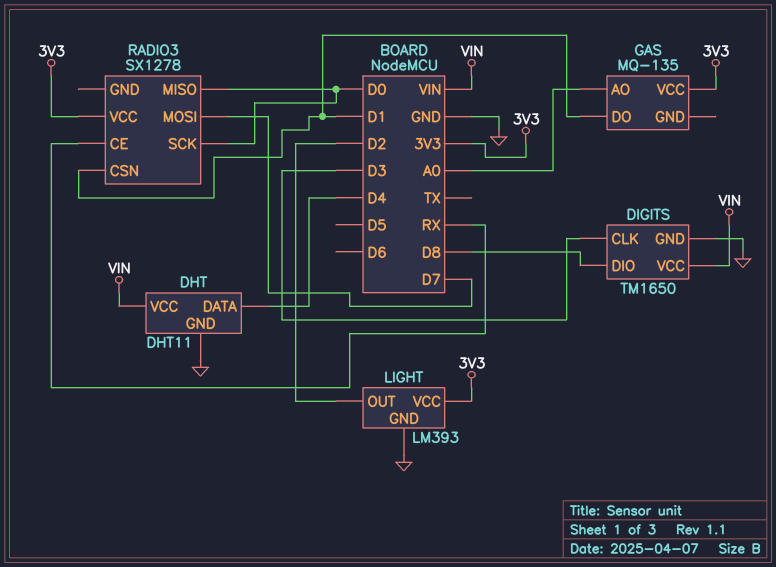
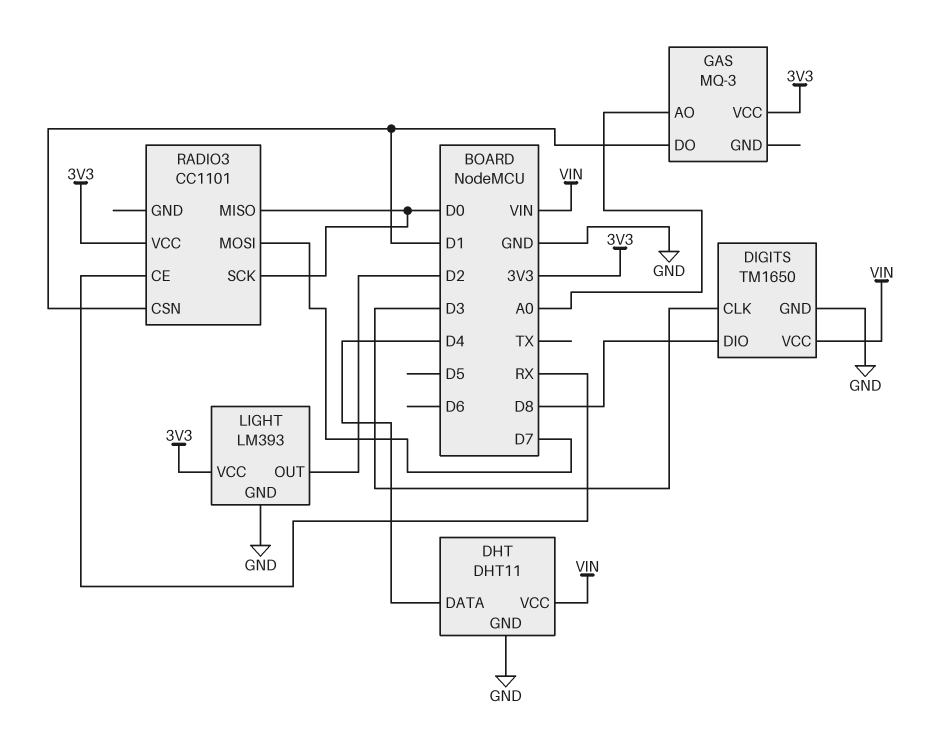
GAS: MQ-135 -> MQ-3
RADIO3: SX1278 -> CC1101

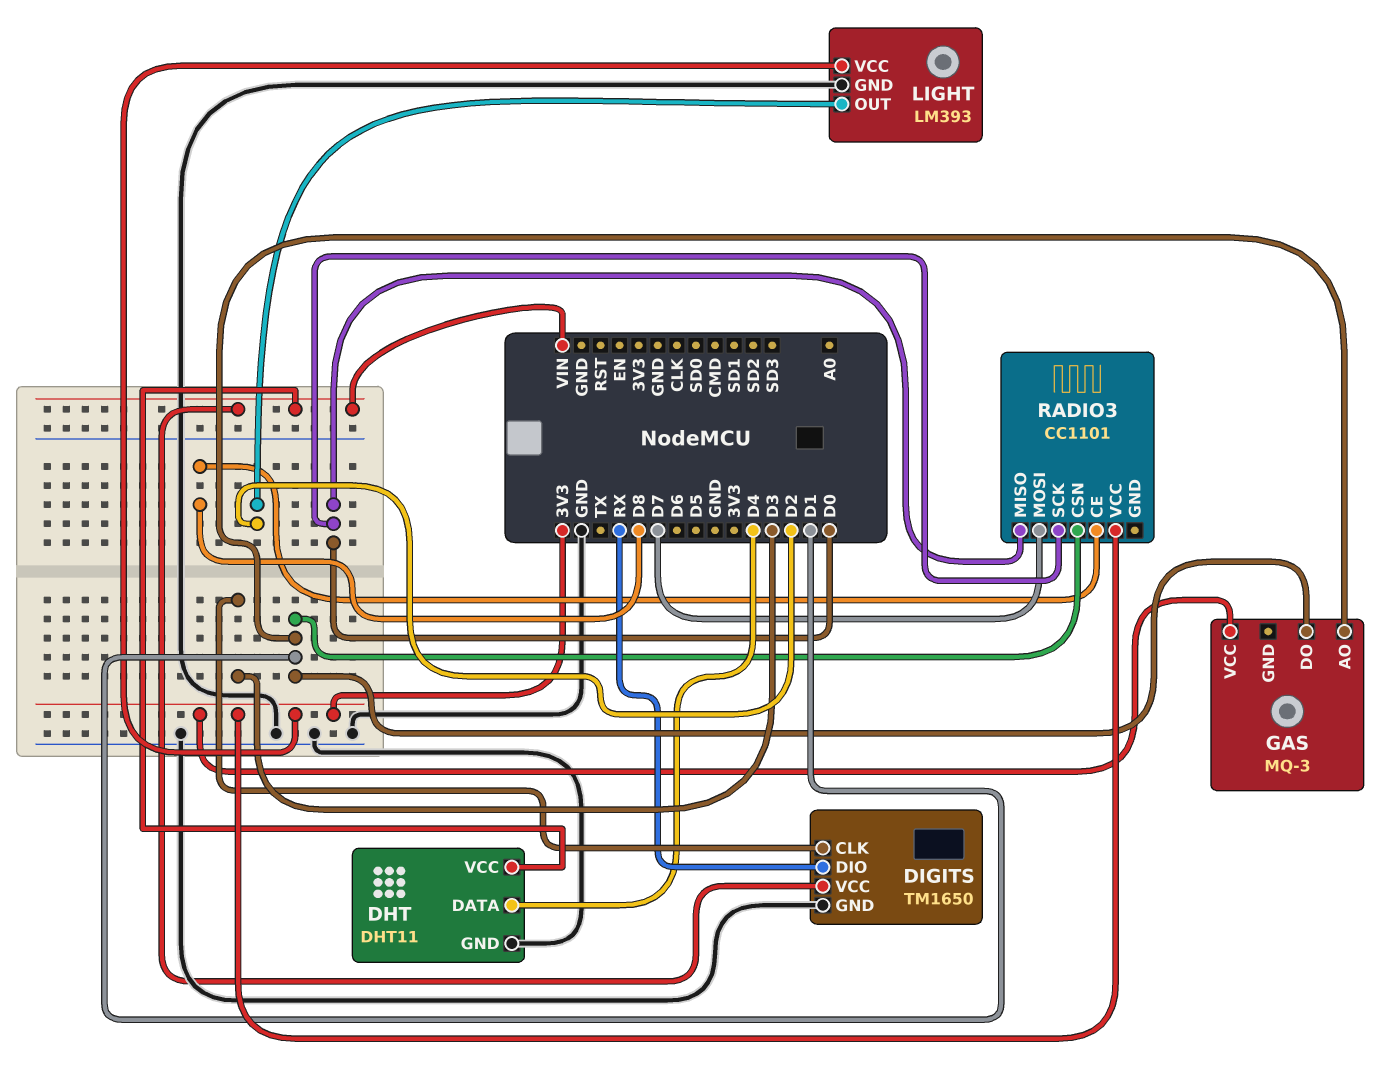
DIGITS pin DIO: D8 -> RX
GAS pin AO: A0 -> D1
RADIO3 pin CE: RX -> D8

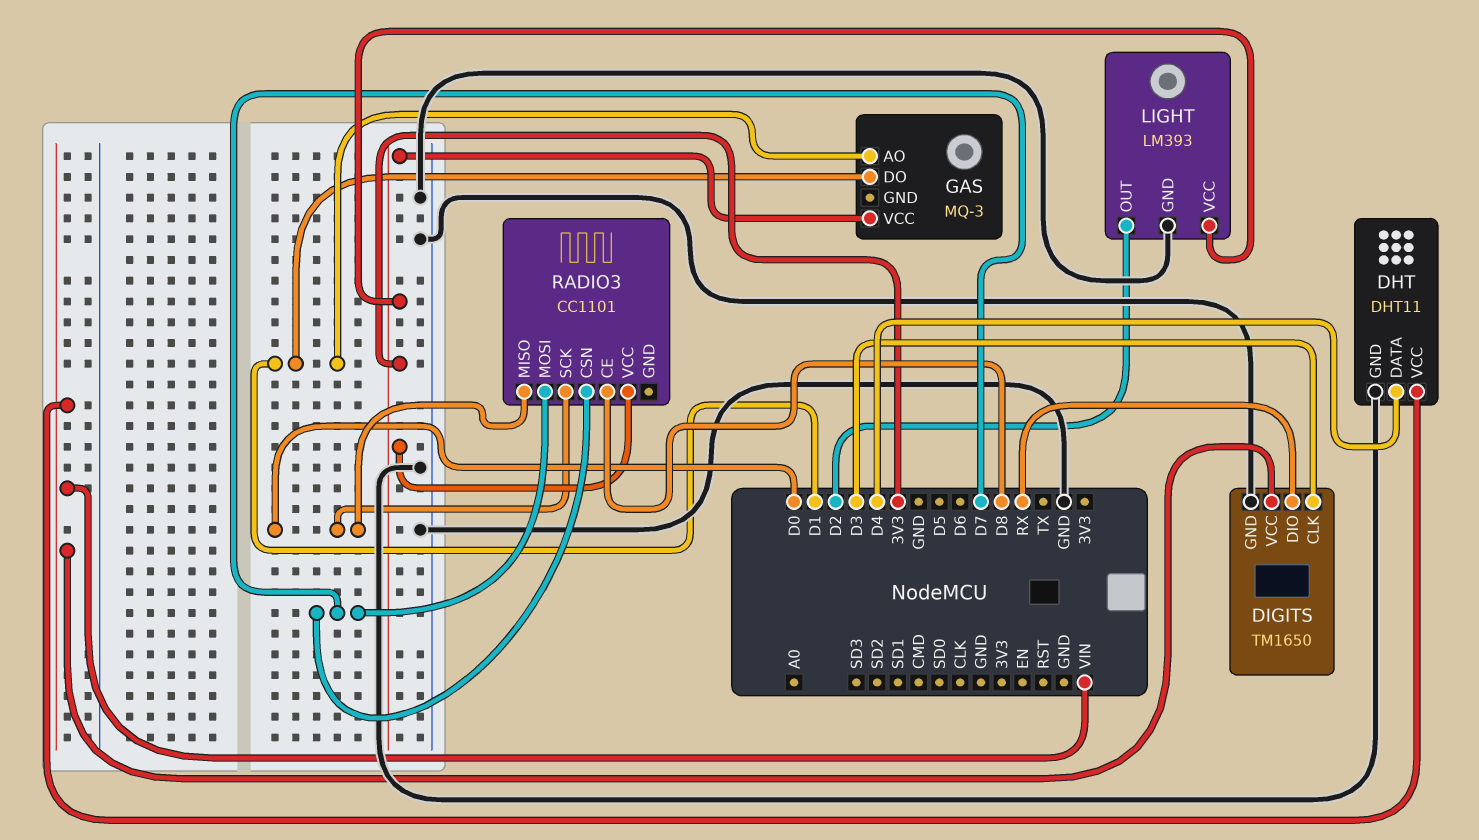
RADIO3 pin CSN: D1 -> D7

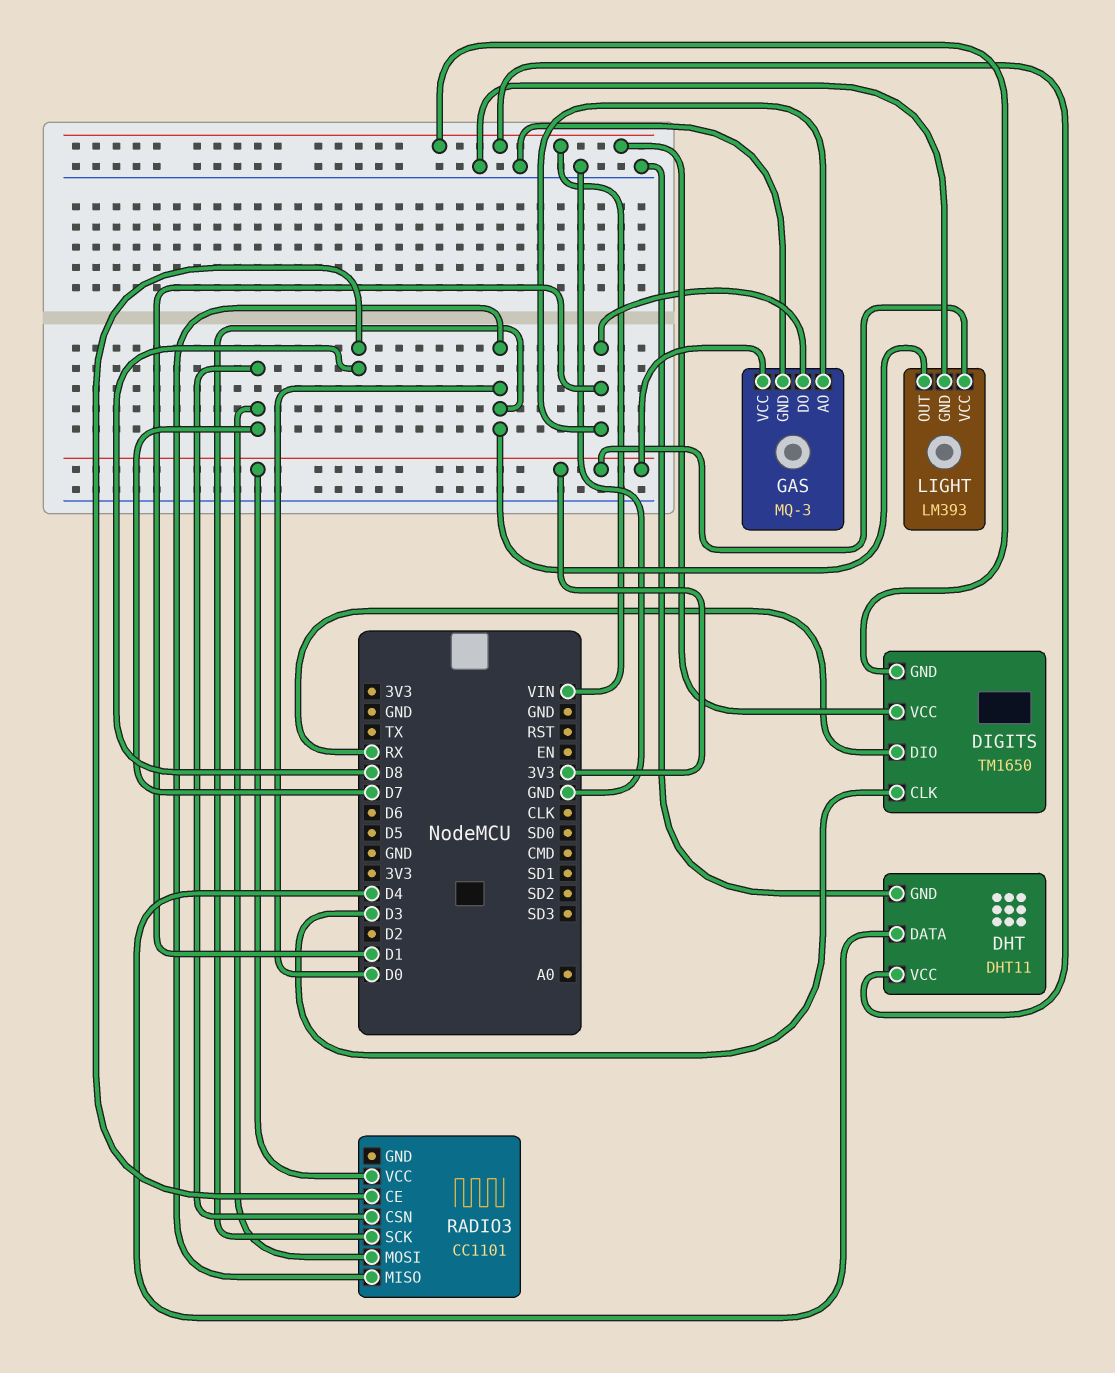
DIGITS pin GND: GND -> VIN
GAS pin GND: none -> GND
LIGHT pin OUT: D2 -> D0

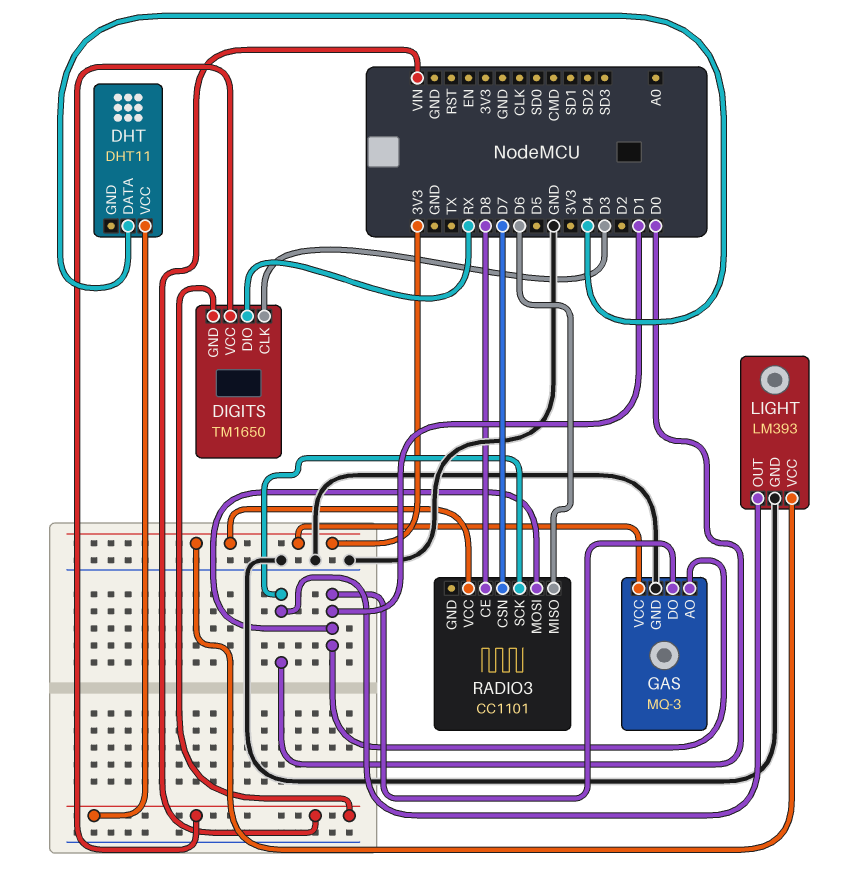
DHT pin GND: GND -> none
RADIO3 pin MISO: D0 -> D6
RADIO3 pin MOSI: D7 -> D1

